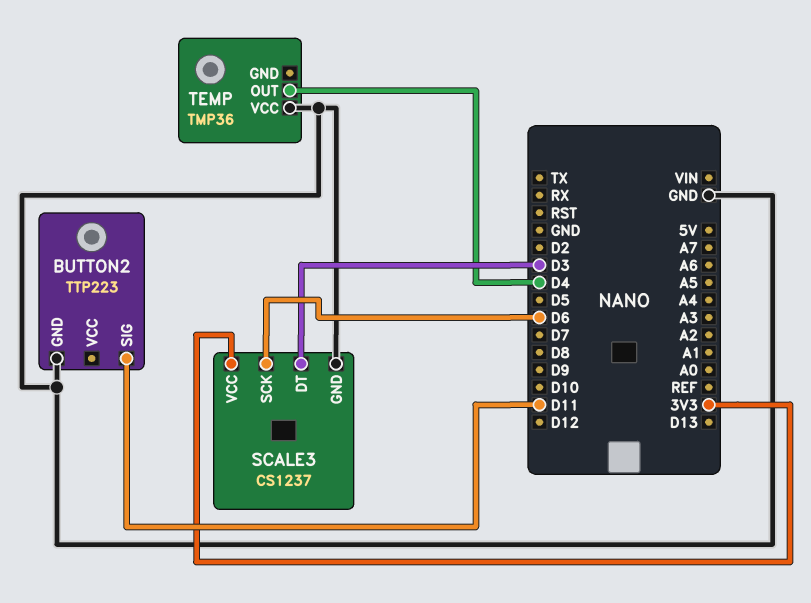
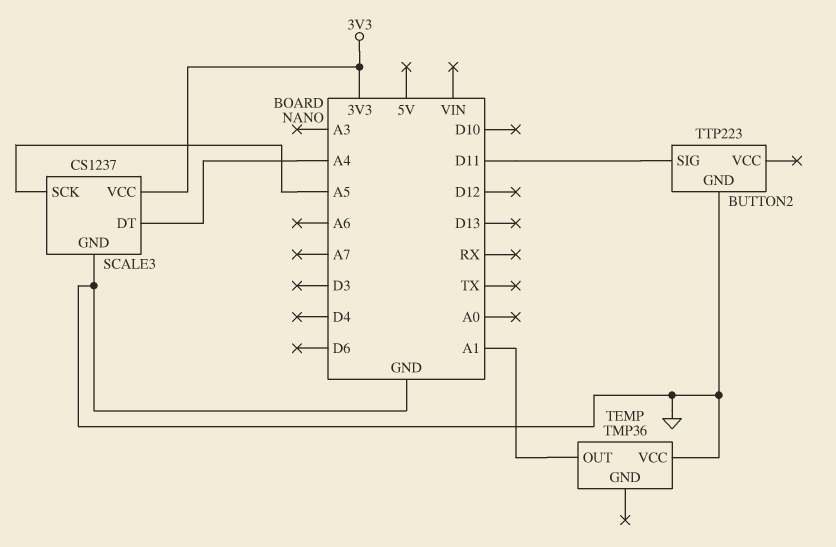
SCALE3 pin DT: D3 -> A4
SCALE3 pin SCK: D6 -> A5
TEMP pin OUT: D4 -> A1

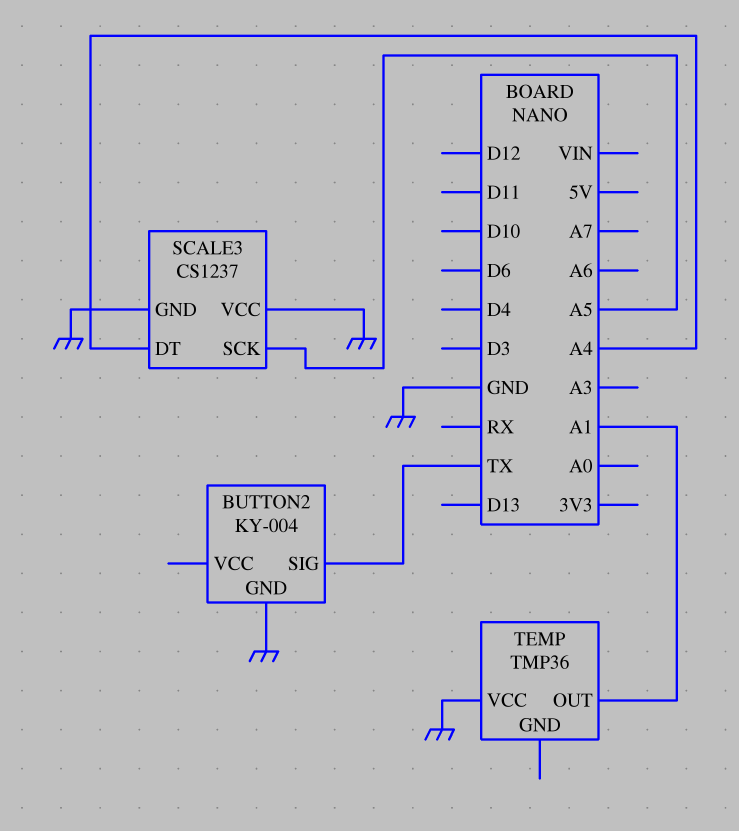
BUTTON2: TTP223 -> KY-004
BUTTON2 pin SIG: D11 -> TX
SCALE3 pin VCC: 3V3 -> GND

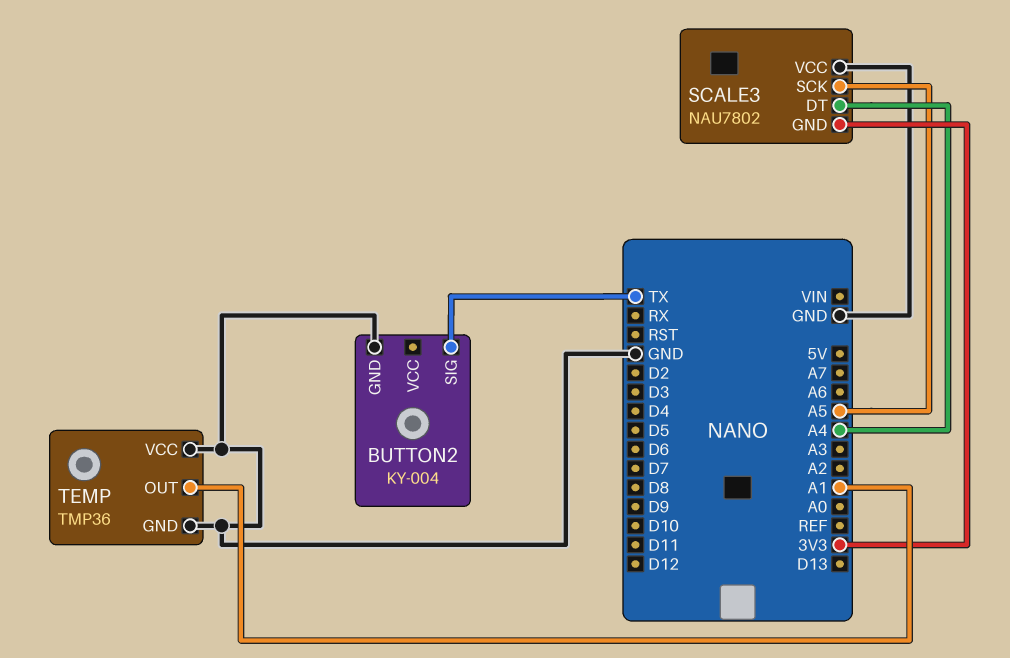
SCALE3: CS1237 -> NAU7802
SCALE3 pin GND: GND -> 3V3
TEMP pin GND: none -> GND

